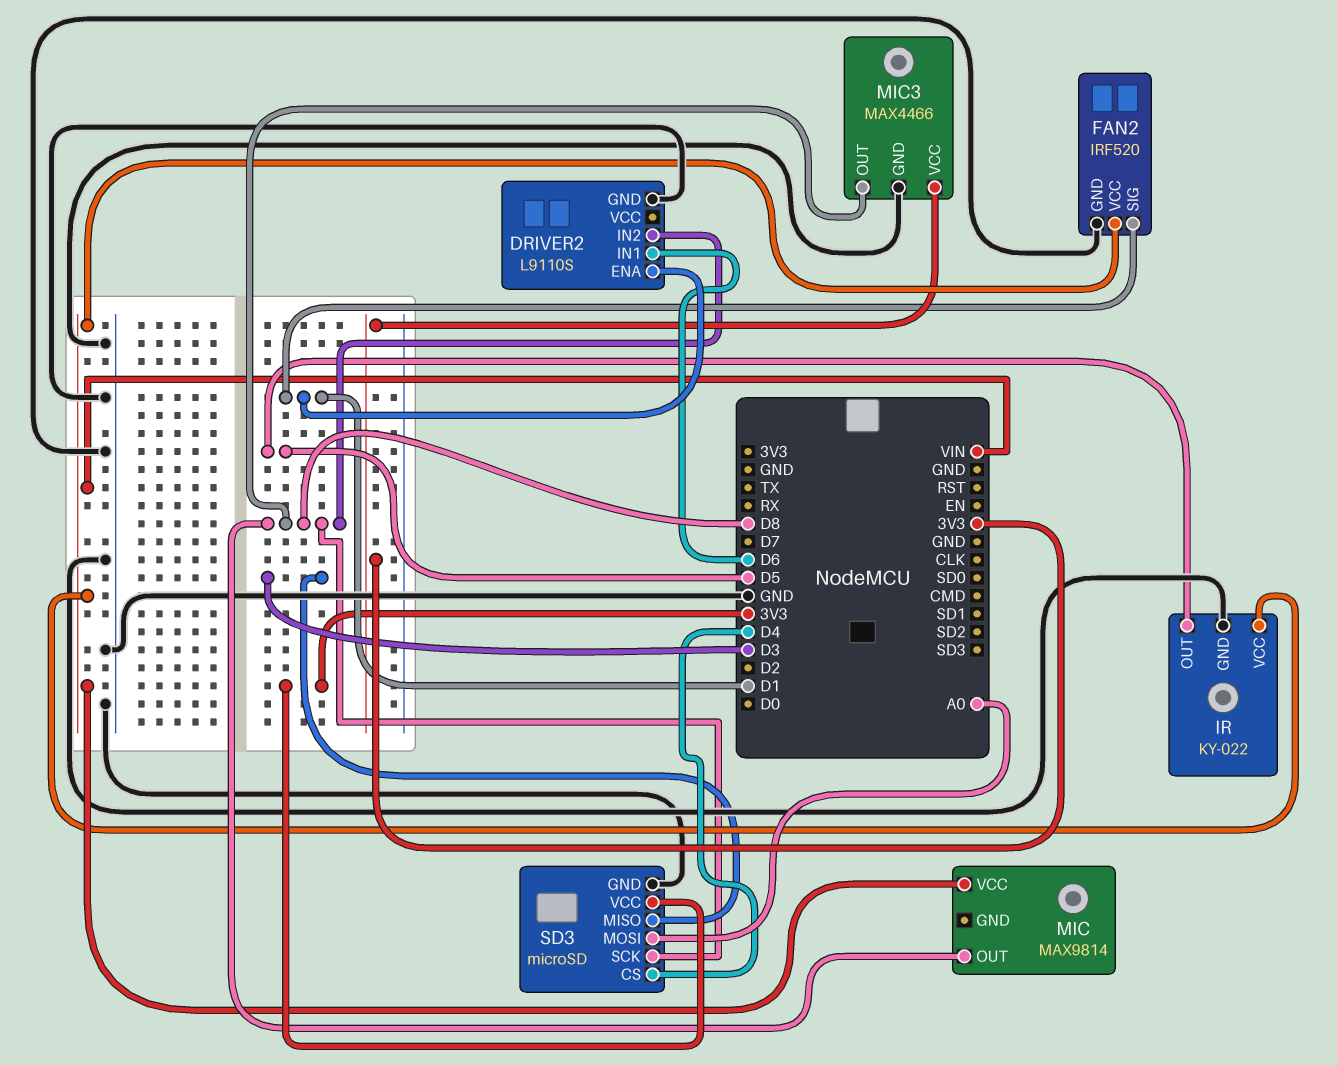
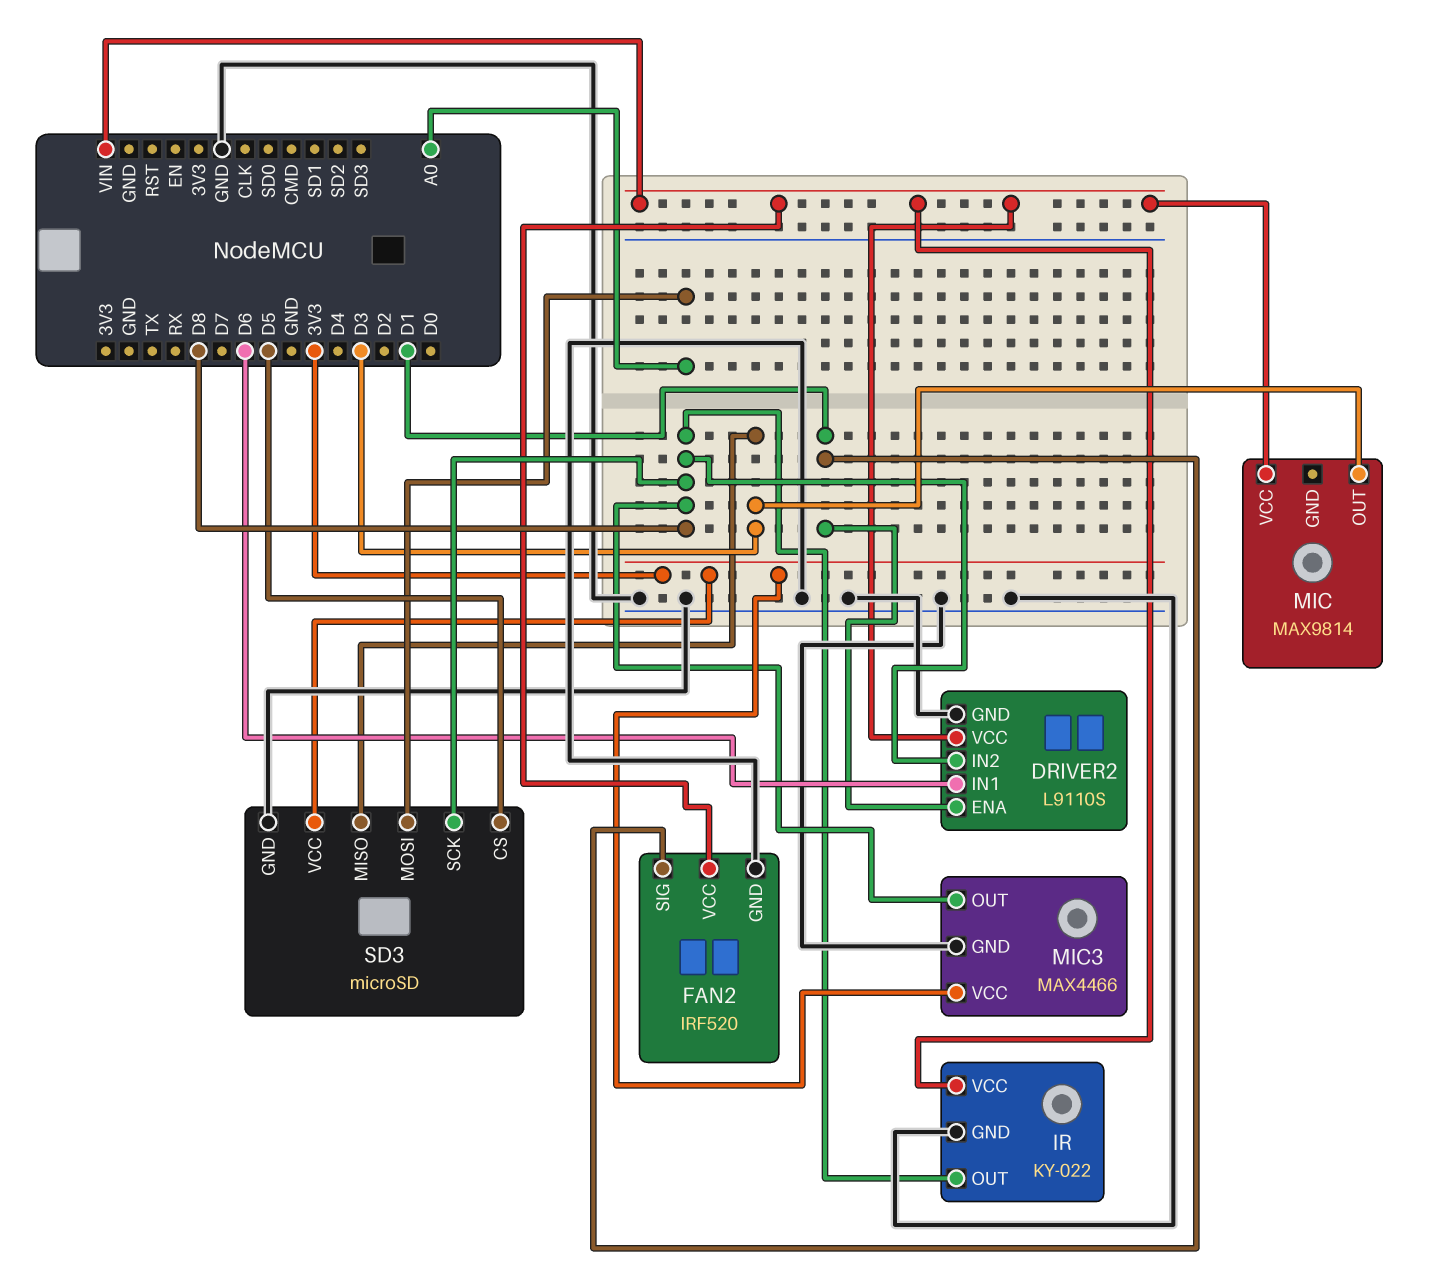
DRIVER2 pin VCC: none -> VIN
IR pin OUT: D5 -> D8
MIC pin OUT: D8 -> D3
SD3 pin CS: D4 -> D5

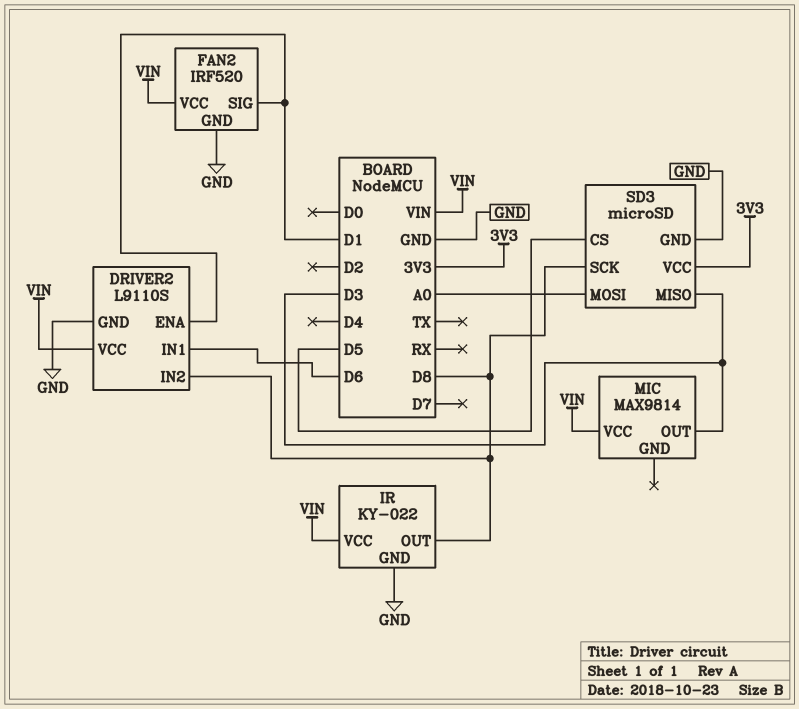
MIC3: MAX4466 -> none
MIC3 pin GND: GND -> none
MIC3 pin OUT: D8 -> none
MIC3 pin VCC: 3V3 -> none

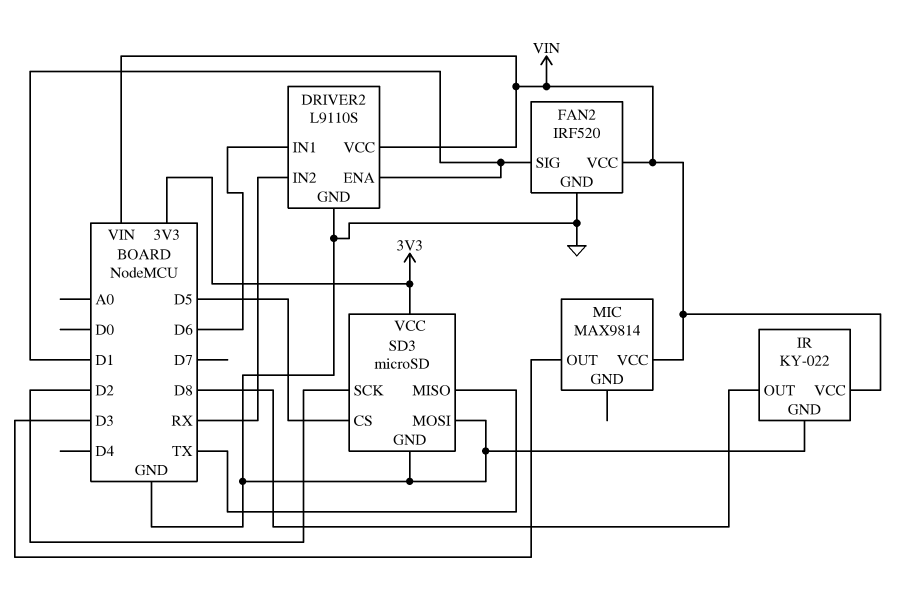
DRIVER2 pin IN2: D8 -> RX
SD3 pin MISO: D3 -> TX
SD3 pin MOSI: A0 -> GND
SD3 pin SCK: D8 -> D2

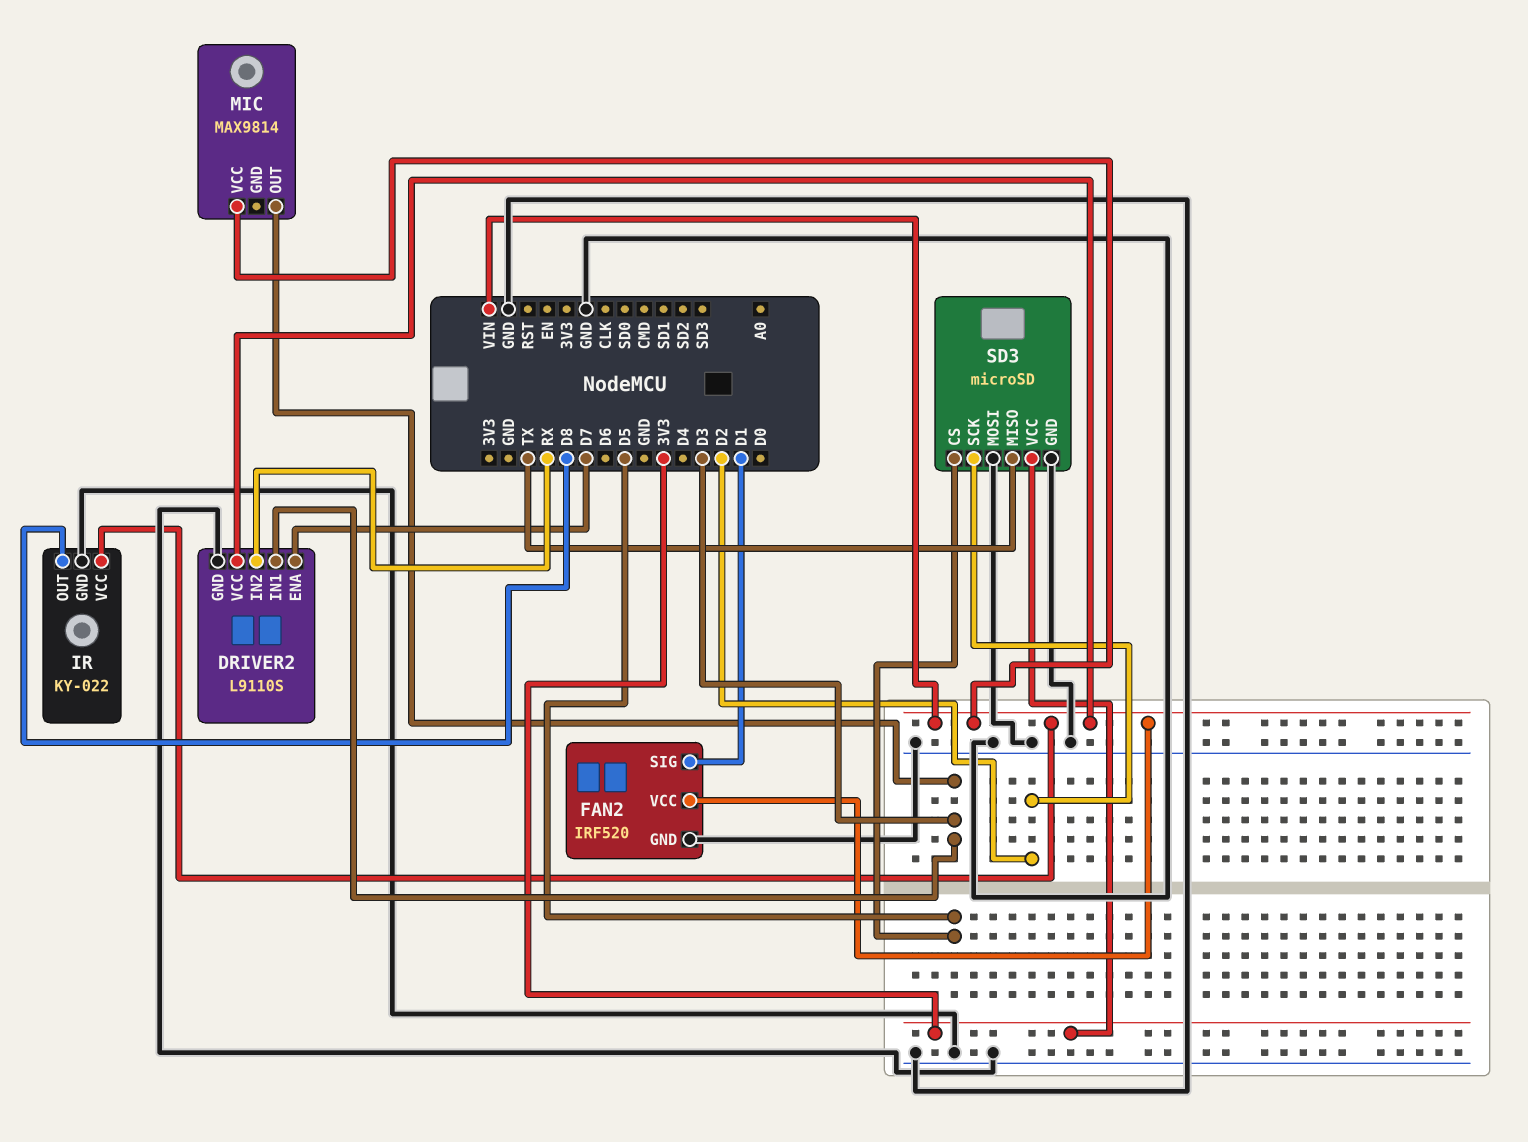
DRIVER2 pin ENA: D1 -> D7
DRIVER2 pin IN1: D6 -> D3

